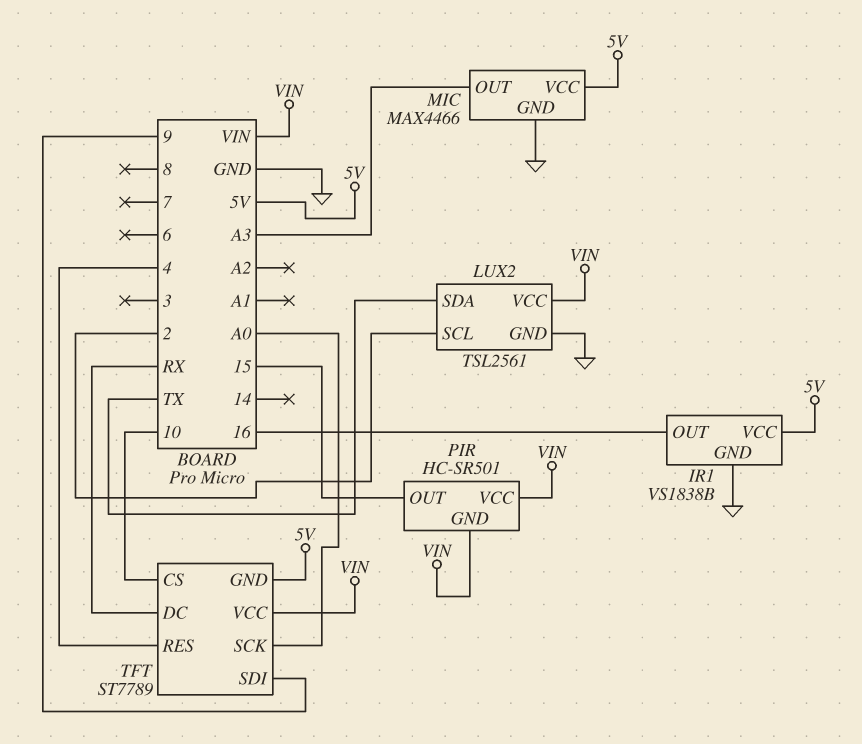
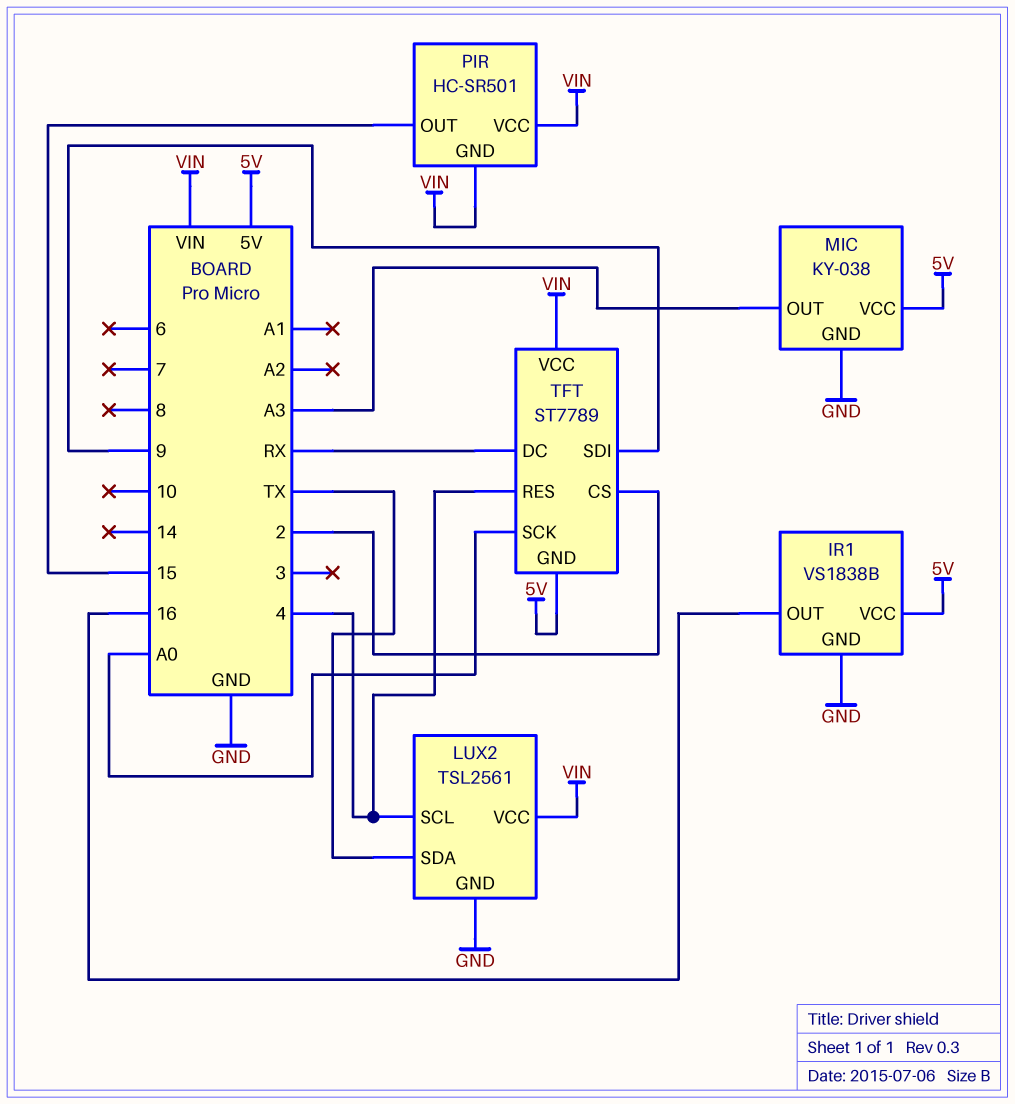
LUX2 pin SCL: 2 -> 4
MIC: MAX4466 -> KY-038
TFT pin CS: 10 -> 2

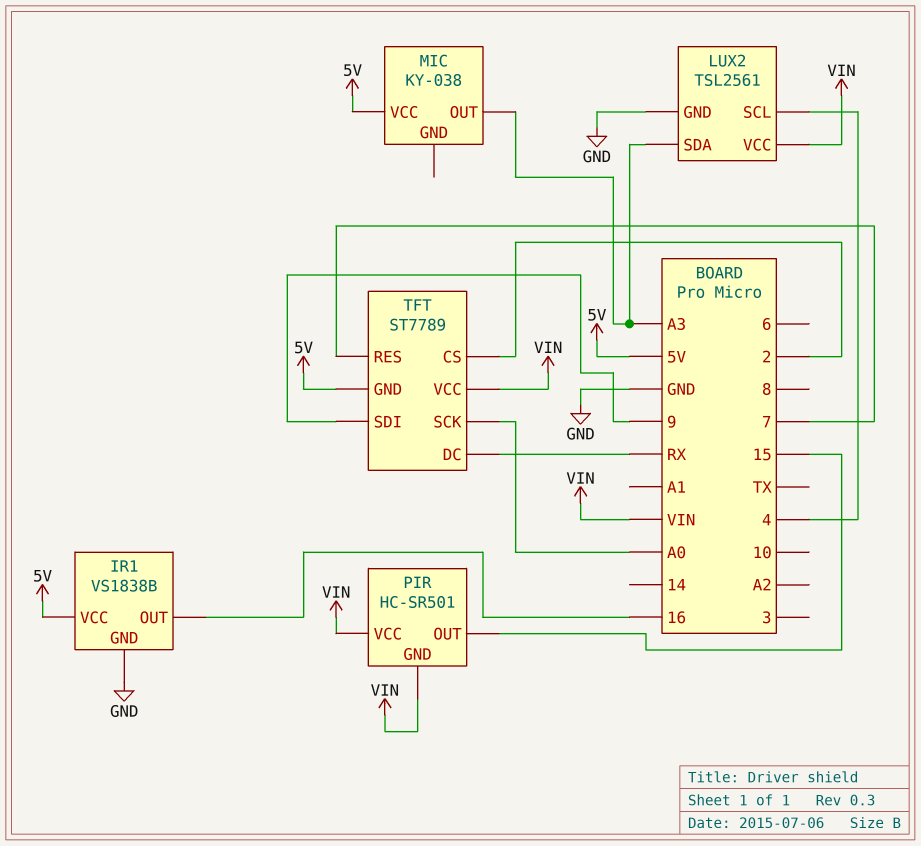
LUX2 pin SDA: TX -> A3
MIC pin GND: GND -> none
TFT pin RES: 4 -> 7

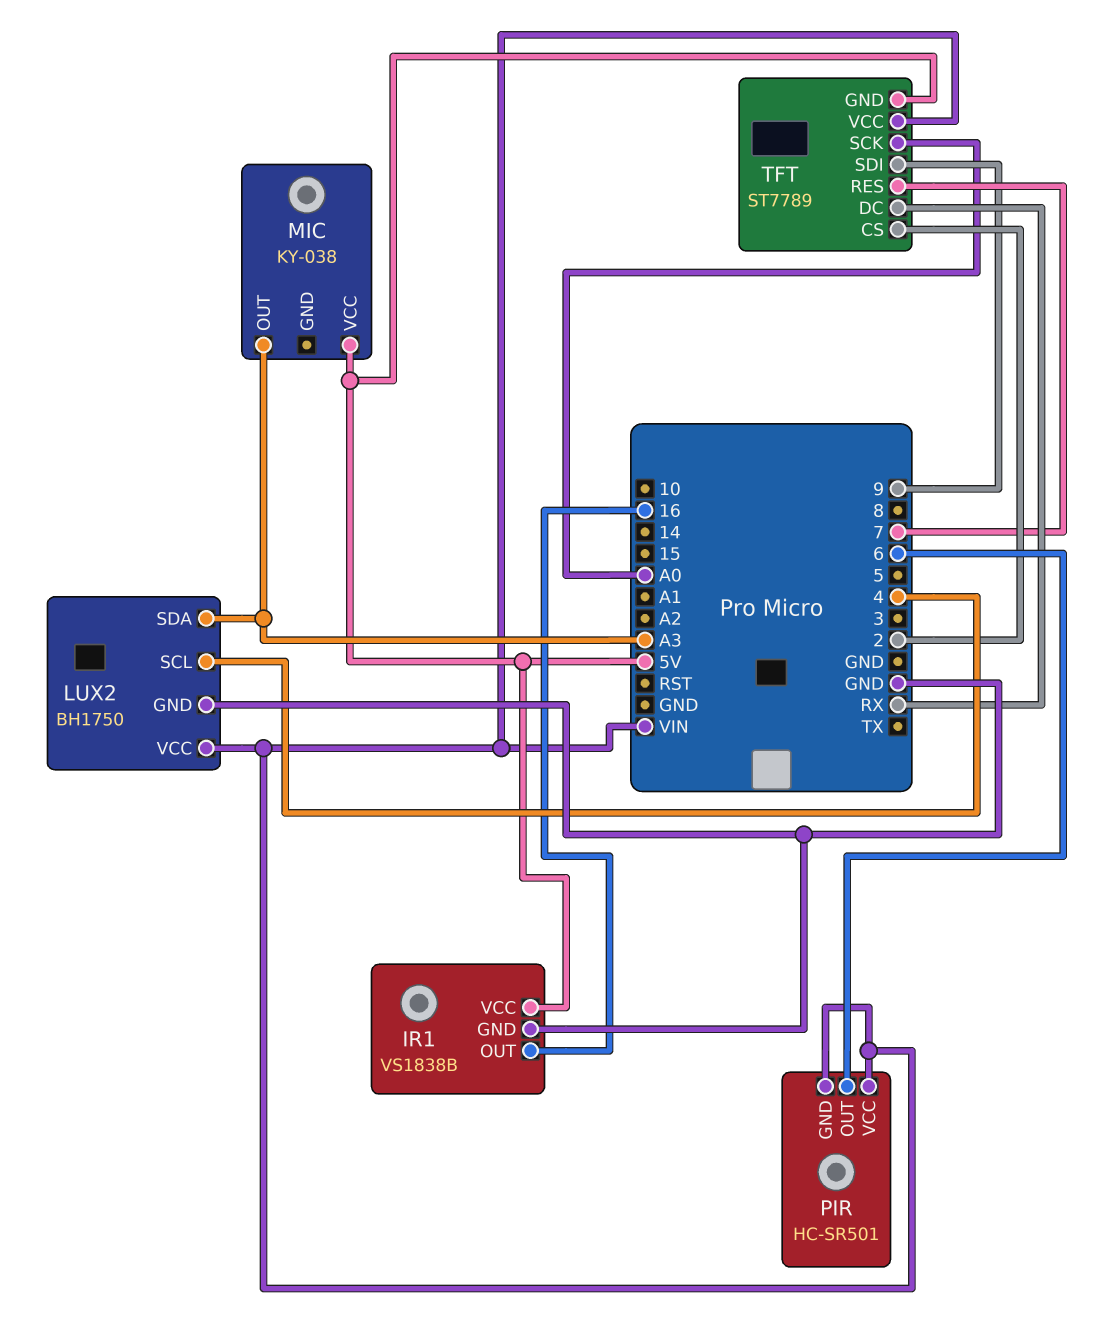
LUX2: TSL2561 -> BH1750
PIR pin OUT: 15 -> 6

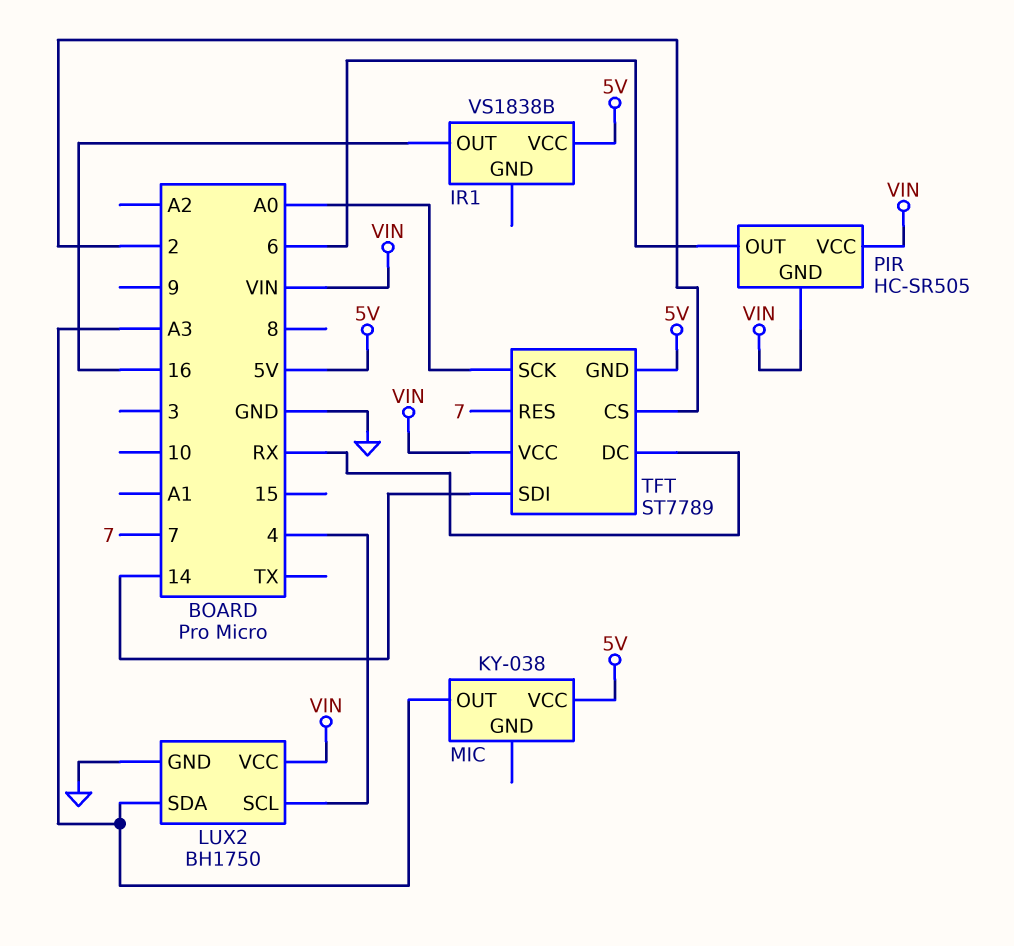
IR1 pin GND: GND -> none
PIR: HC-SR501 -> HC-SR505
TFT pin SDI: 9 -> 14

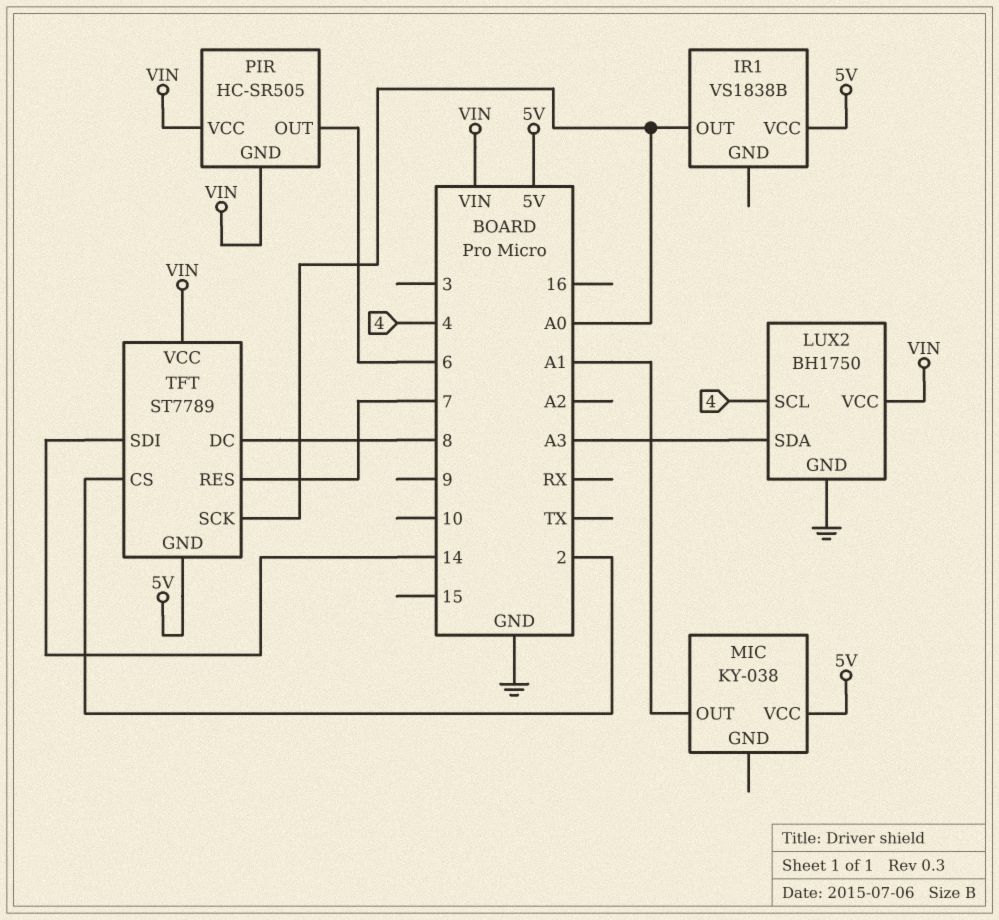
IR1 pin OUT: 16 -> A0
MIC pin OUT: A3 -> A1
TFT pin DC: RX -> 8

